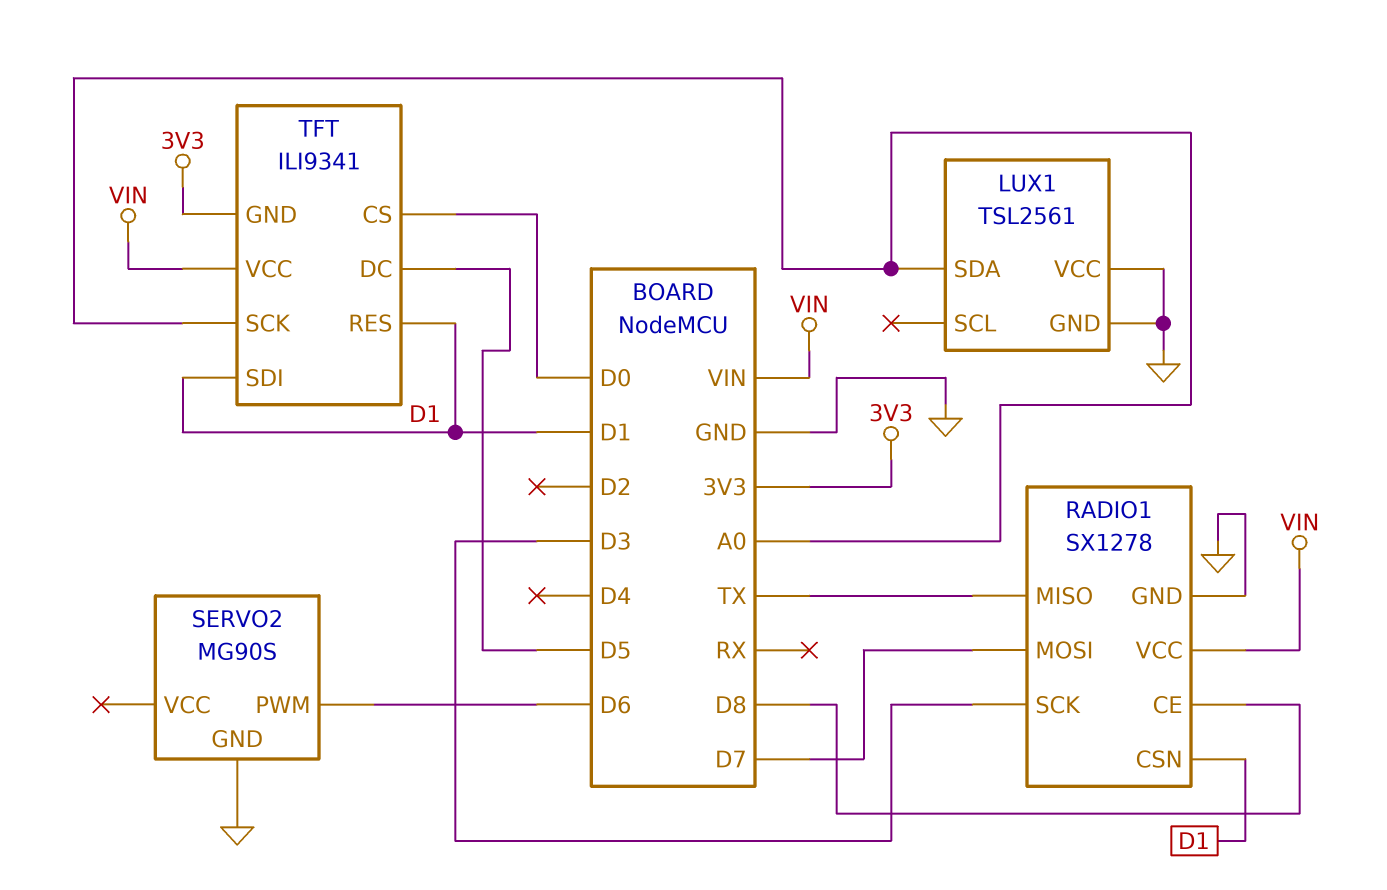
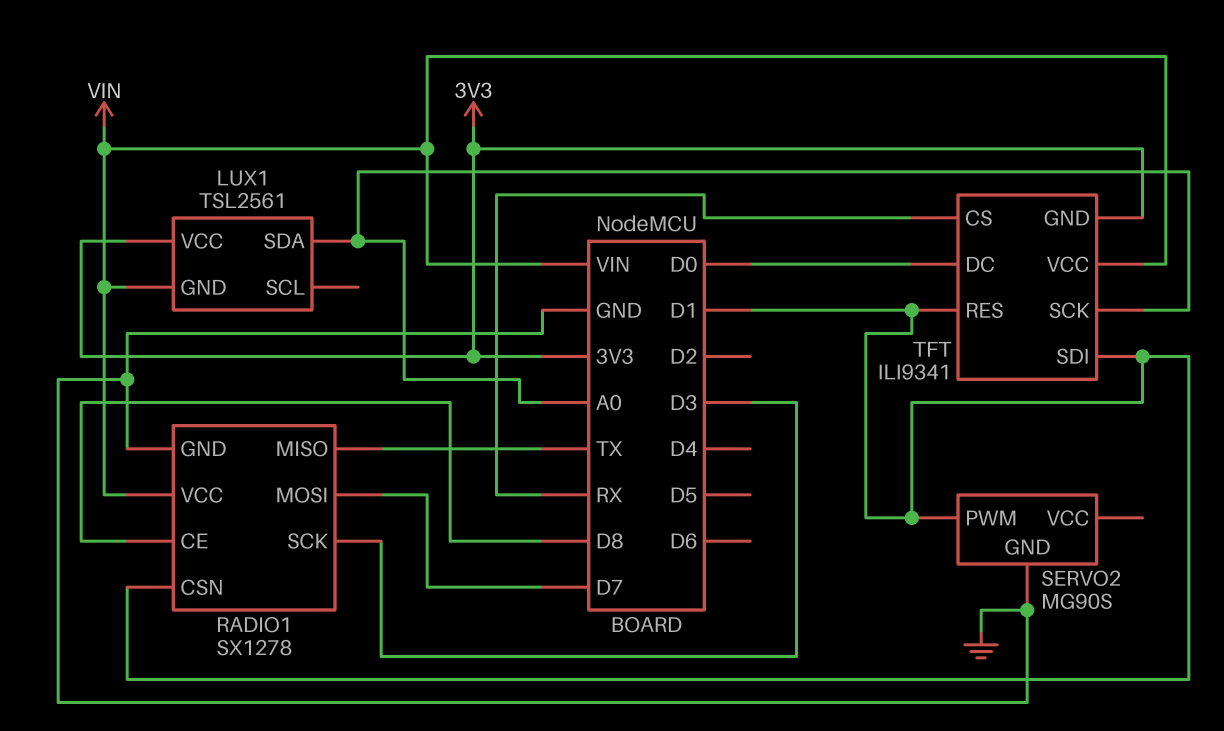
LUX1 pin GND: GND -> VIN
LUX1 pin VCC: GND -> 3V3
SERVO2 pin PWM: D6 -> D1
TFT pin CS: D0 -> RX
TFT pin DC: D5 -> D0

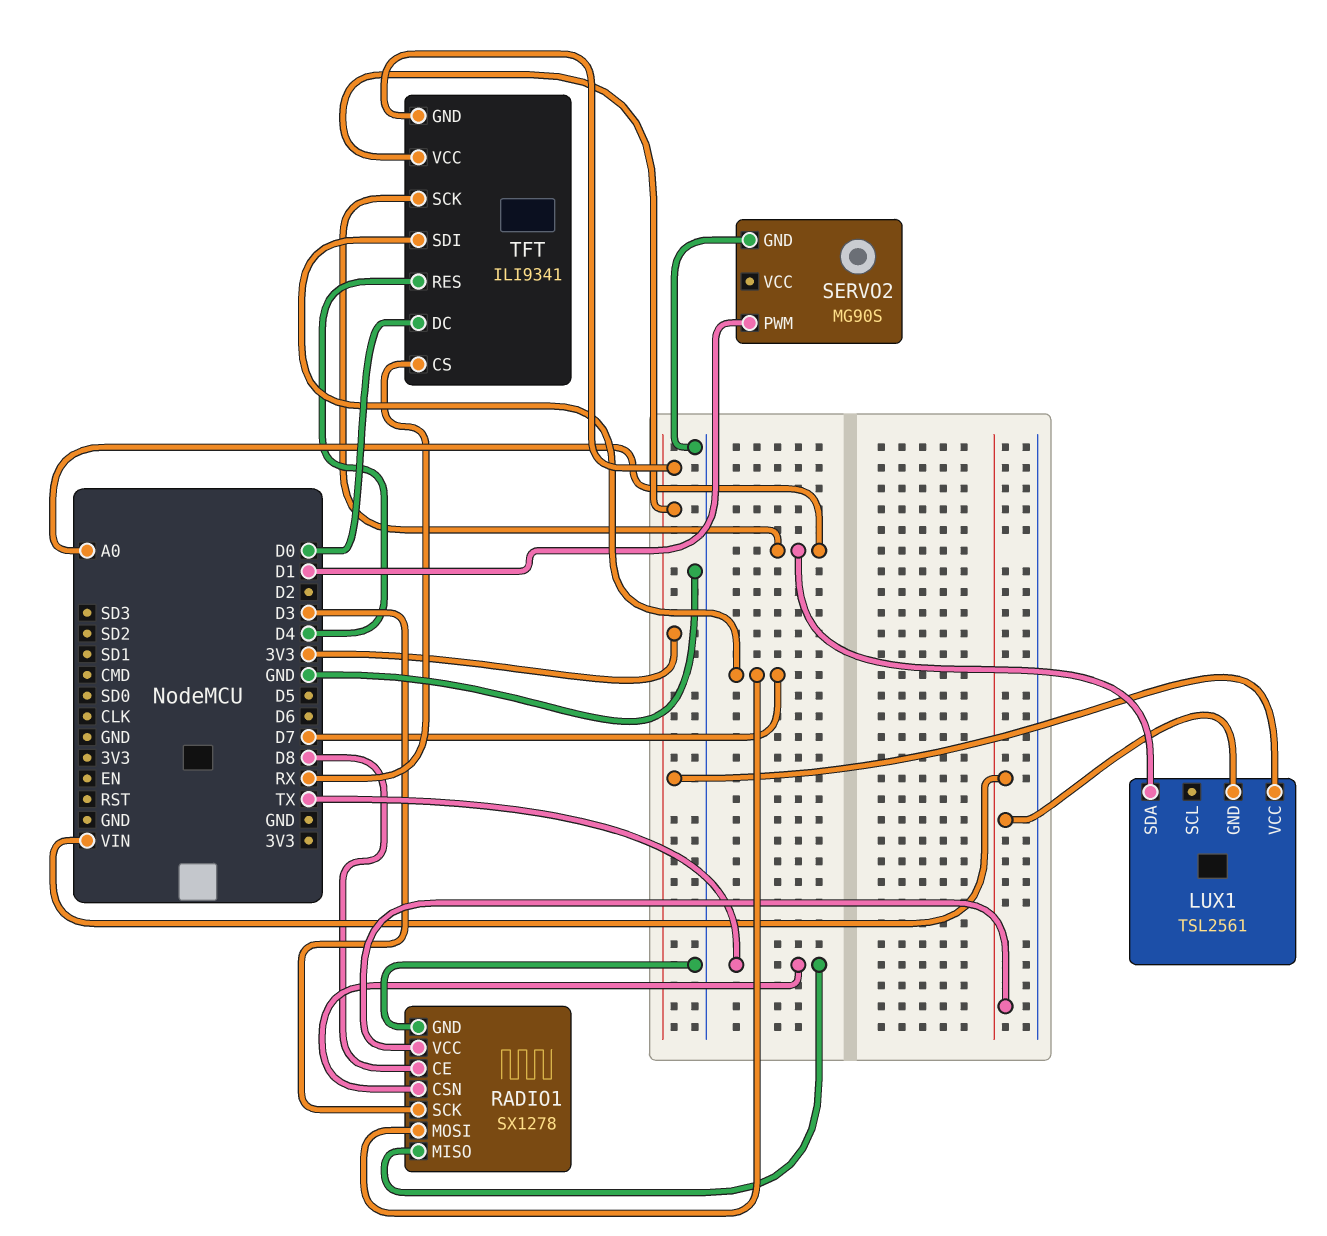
RADIO1 pin CSN: D1 -> TX
TFT pin RES: D1 -> D4
TFT pin SDI: D1 -> D7
TFT pin VCC: VIN -> 3V3

